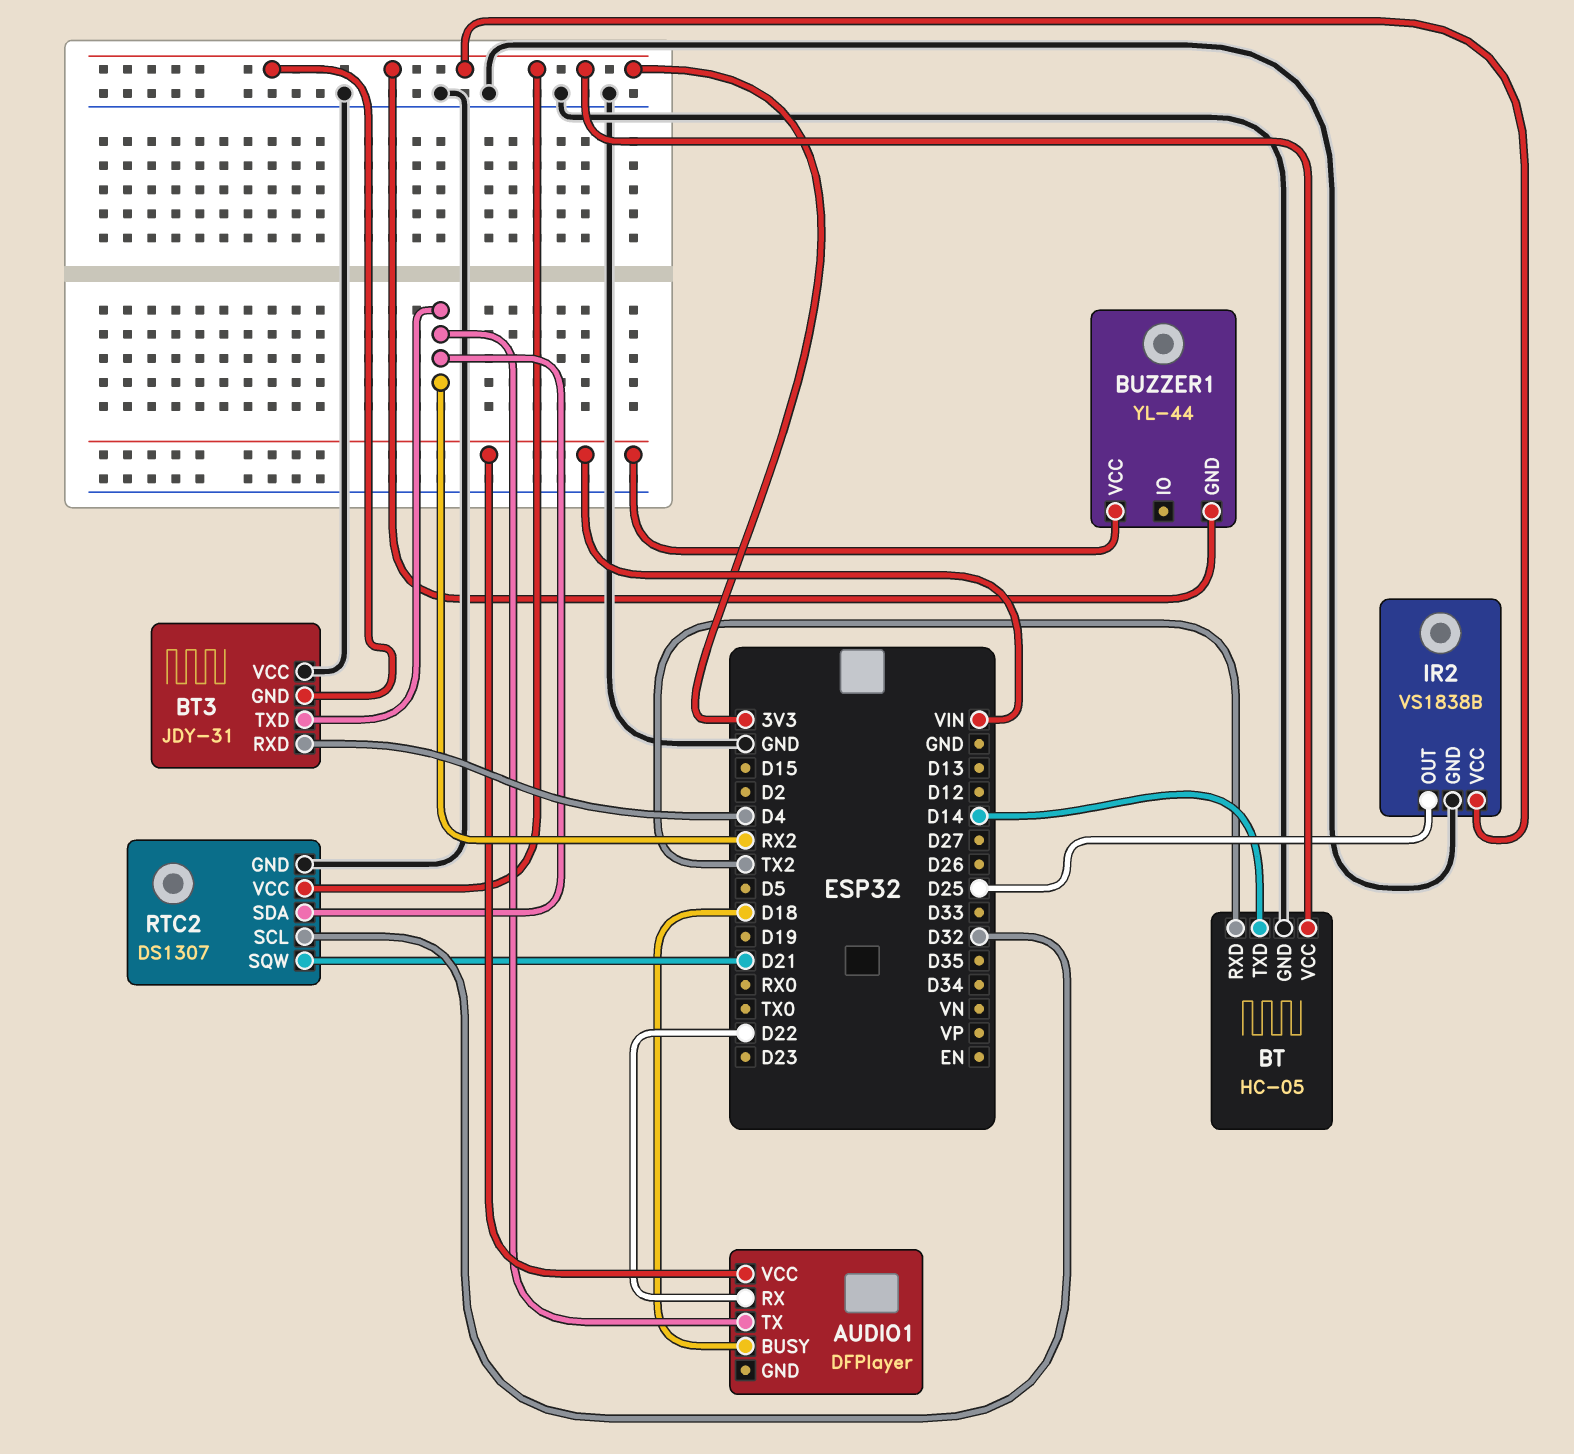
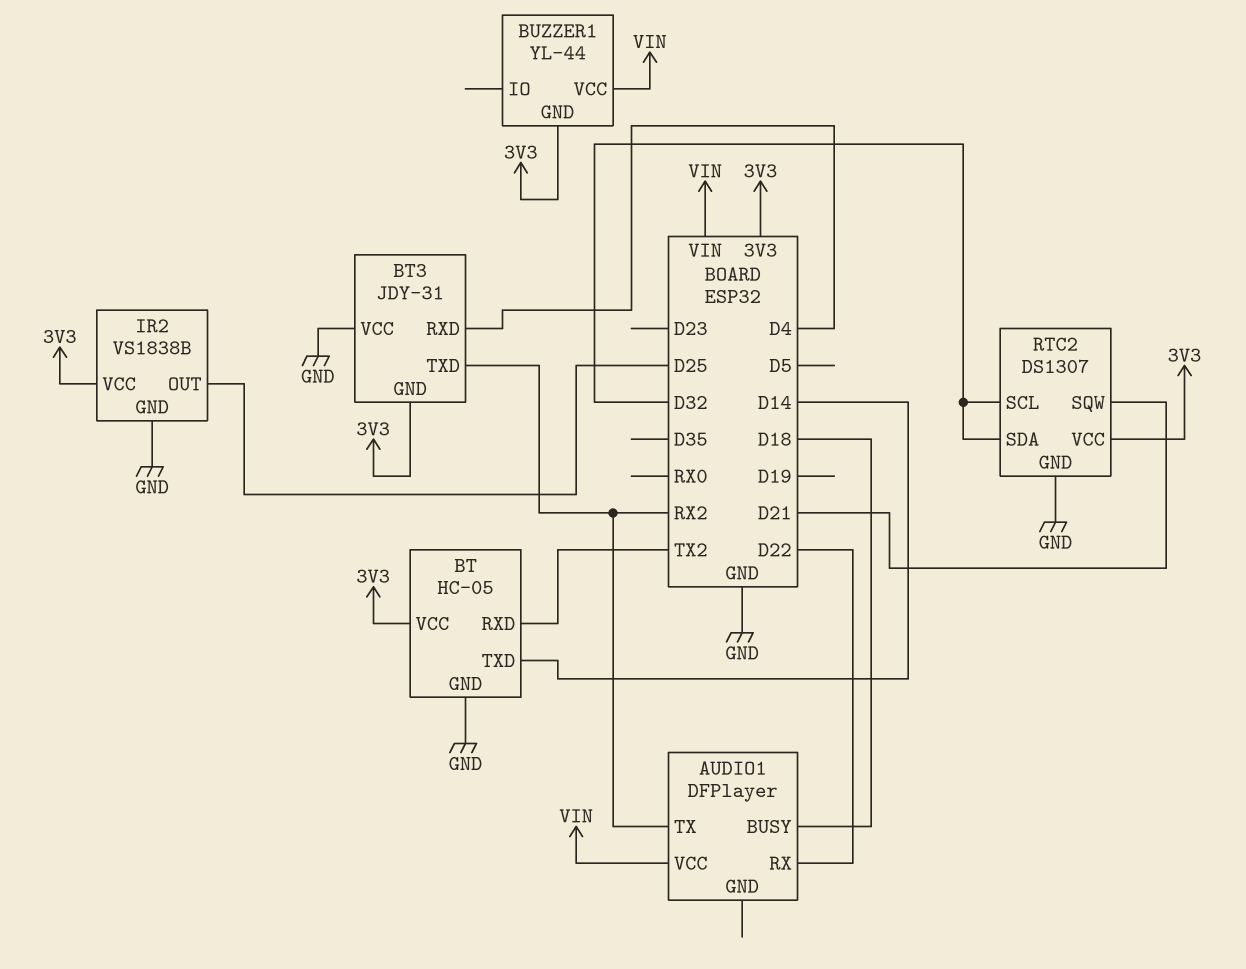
RTC2 pin SDA: RX2 -> D32

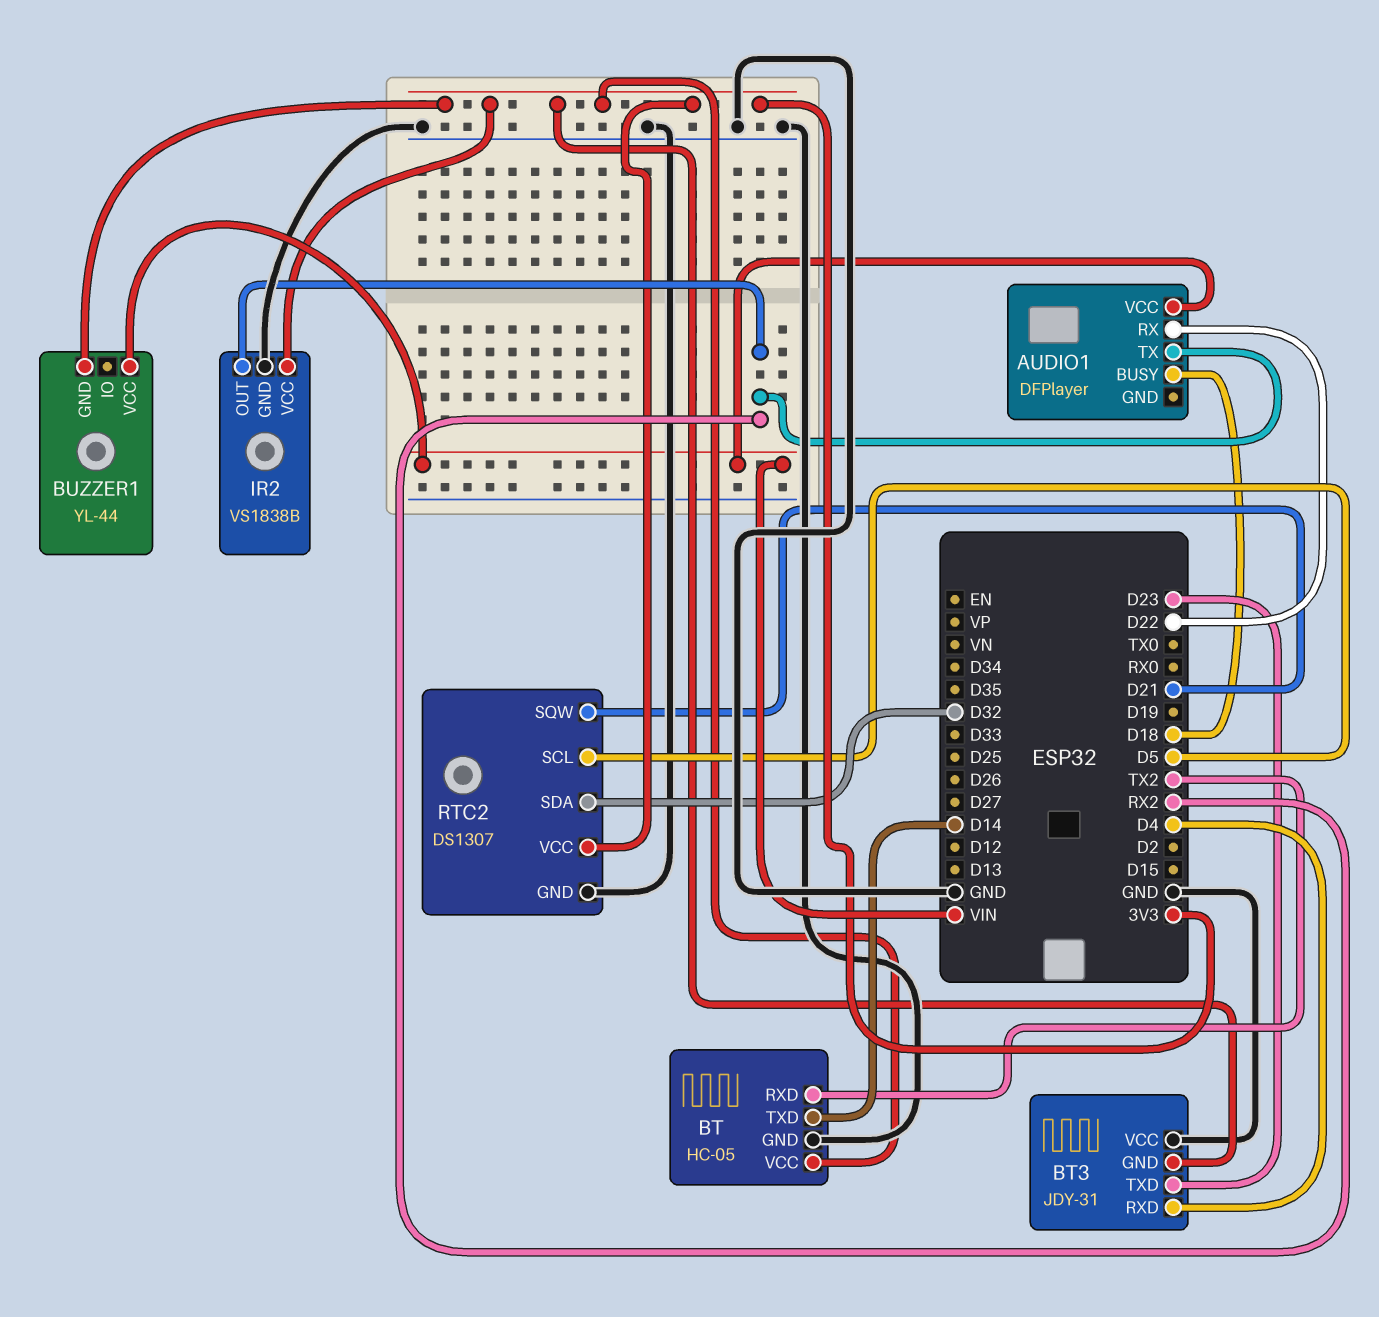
BT3 pin TXD: RX2 -> D23
IR2 pin OUT: D25 -> RX2
RTC2 pin SCL: D32 -> D5

